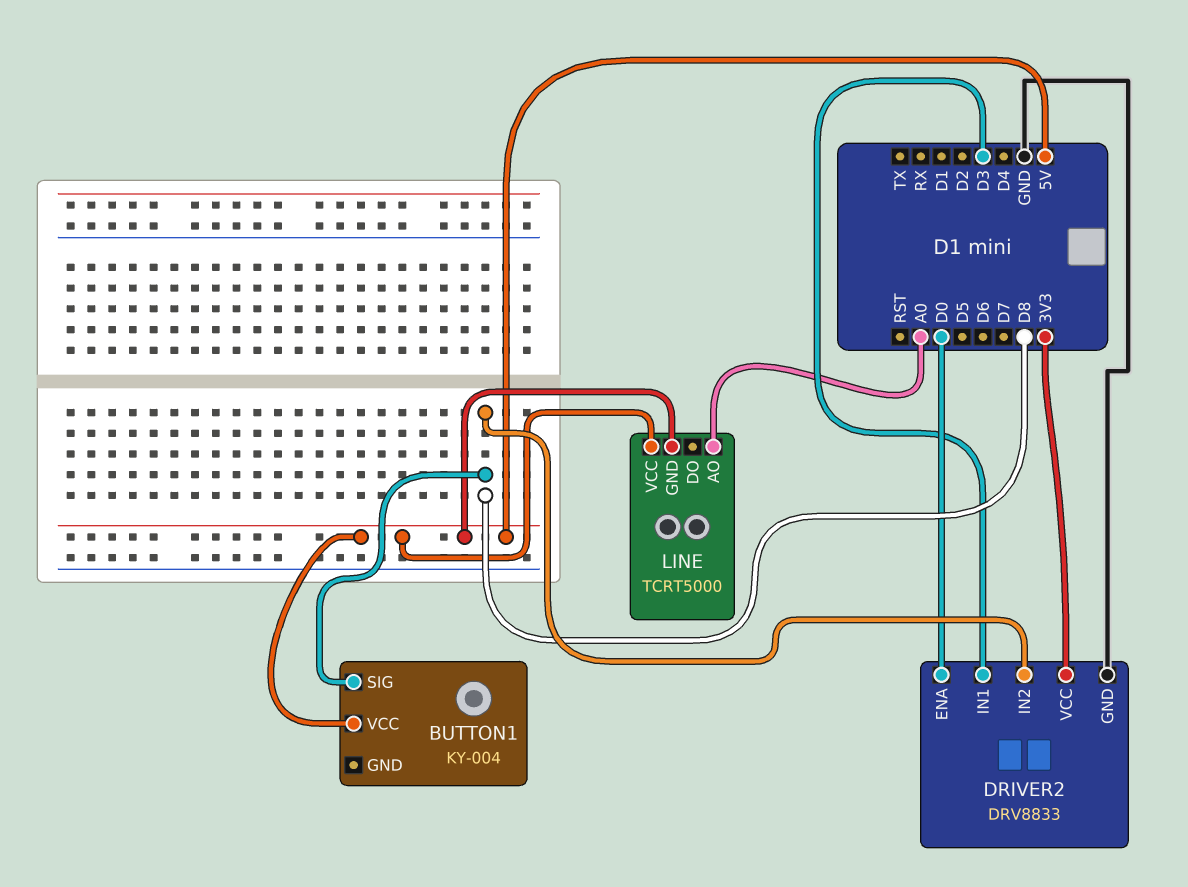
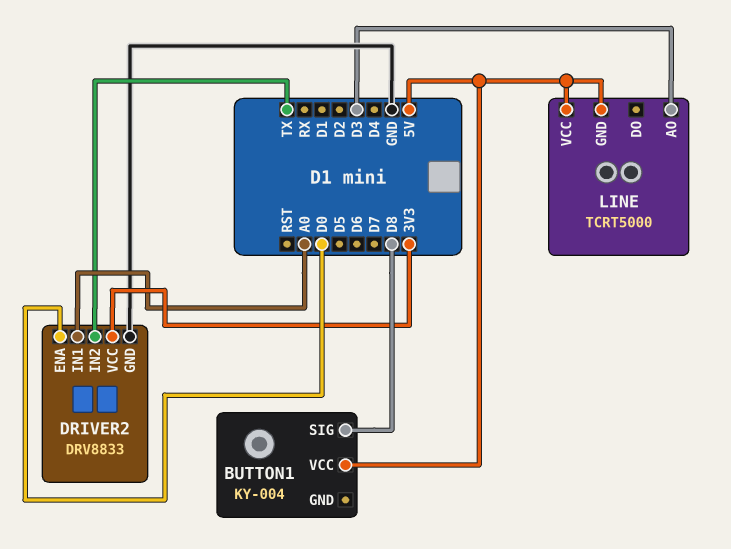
DRIVER2 pin IN1: D3 -> A0
DRIVER2 pin IN2: D8 -> TX
LINE pin AO: A0 -> D3

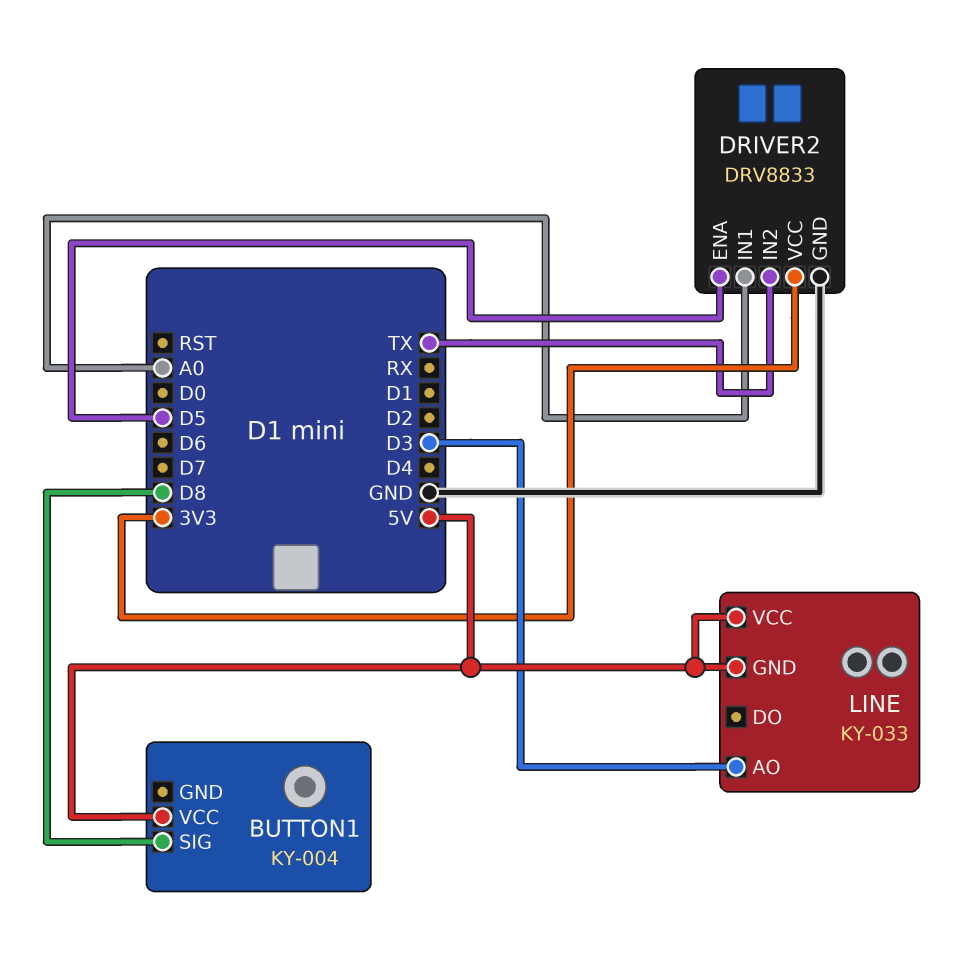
DRIVER2 pin ENA: D0 -> D5
LINE: TCRT5000 -> KY-033

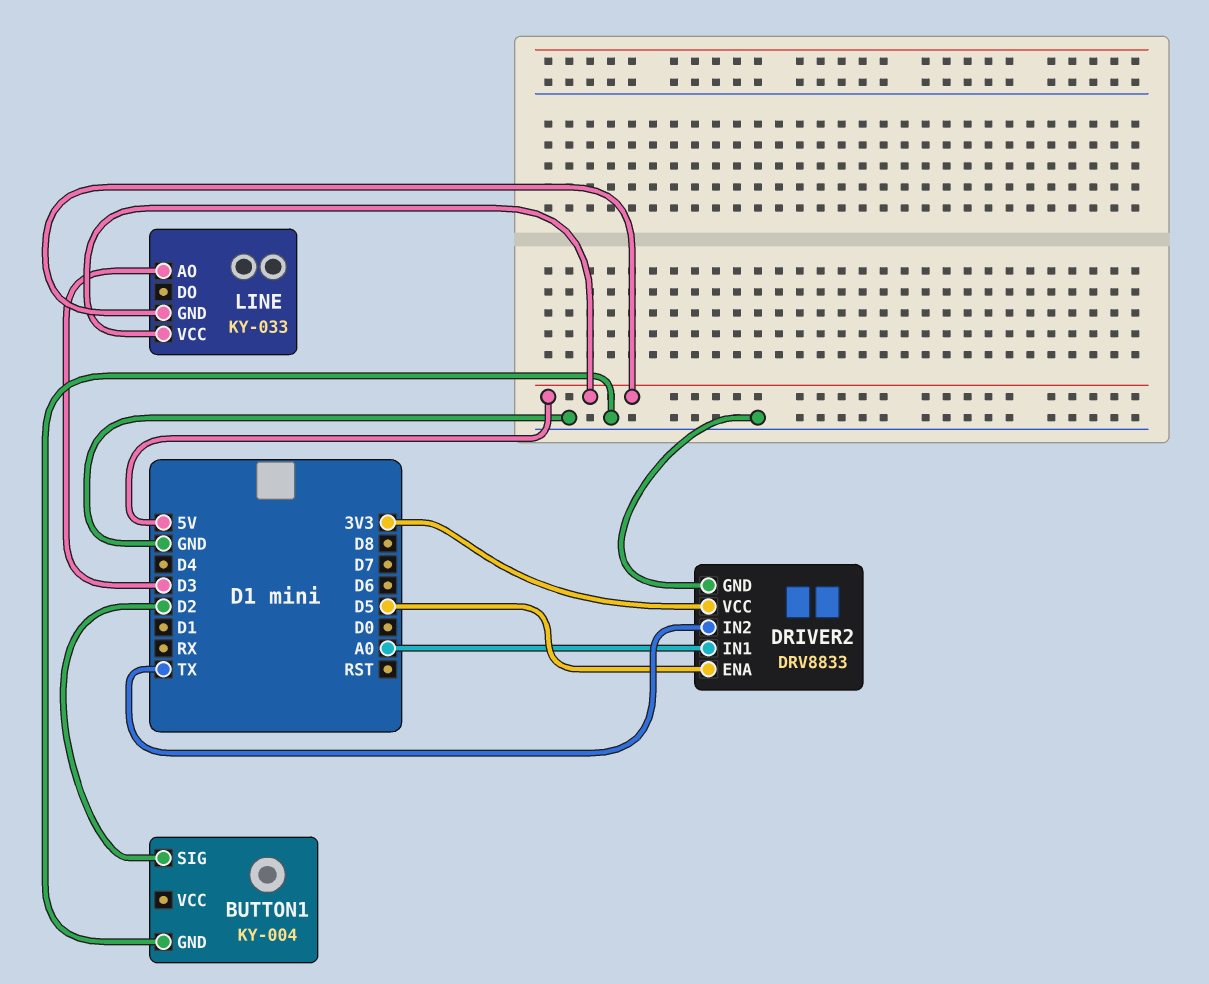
BUTTON1 pin GND: none -> GND
BUTTON1 pin SIG: D8 -> D2
BUTTON1 pin VCC: 5V -> none

